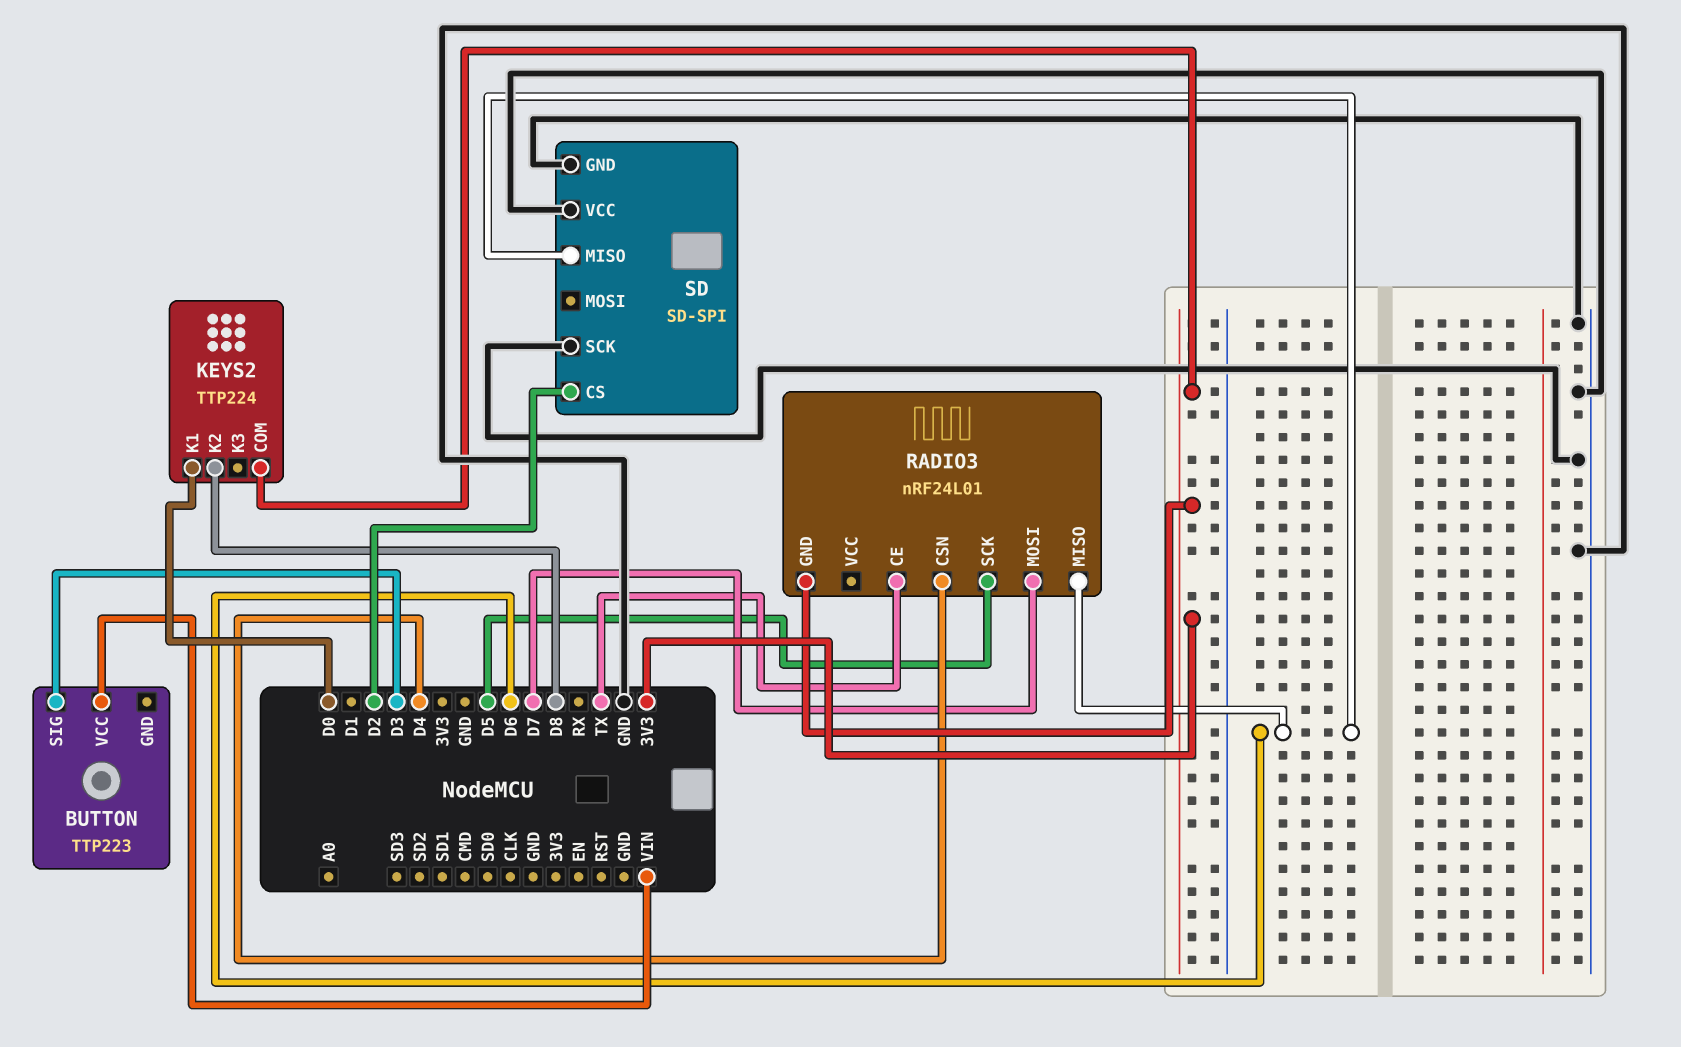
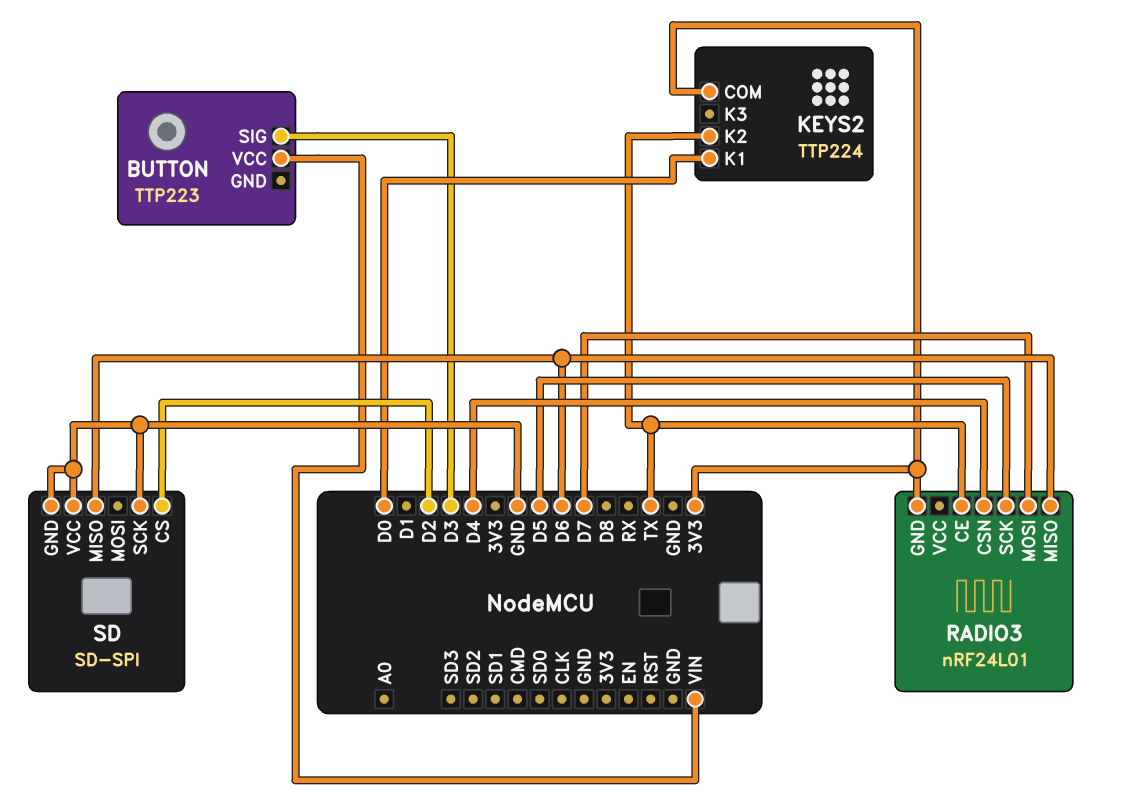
KEYS2 pin K2: D8 -> TX

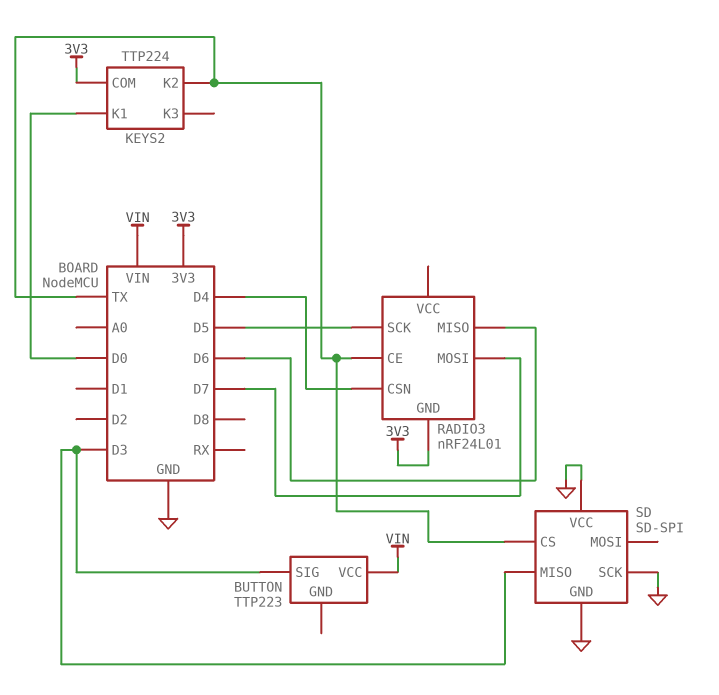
SD pin CS: D2 -> TX
SD pin MISO: D6 -> D3

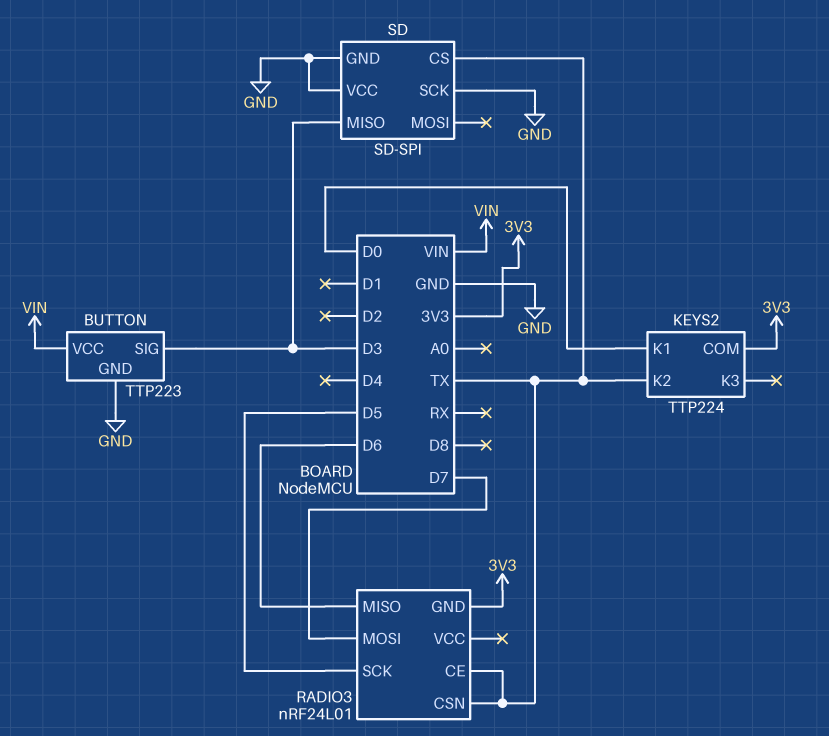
BUTTON pin GND: none -> GND
RADIO3 pin CSN: D4 -> TX

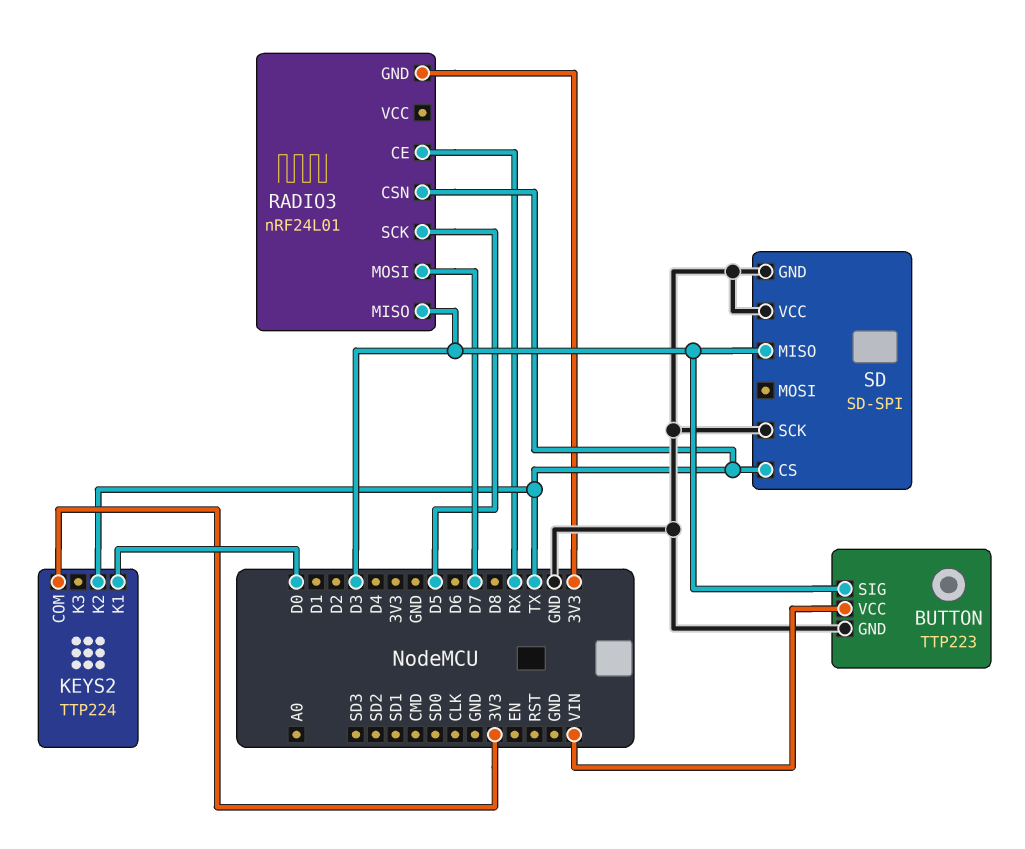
RADIO3 pin CE: TX -> RX
RADIO3 pin MISO: D6 -> D3

